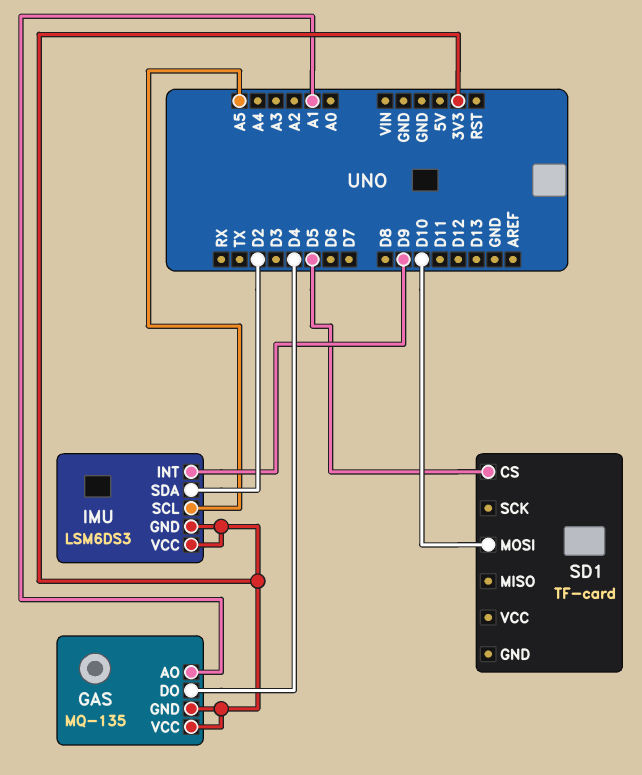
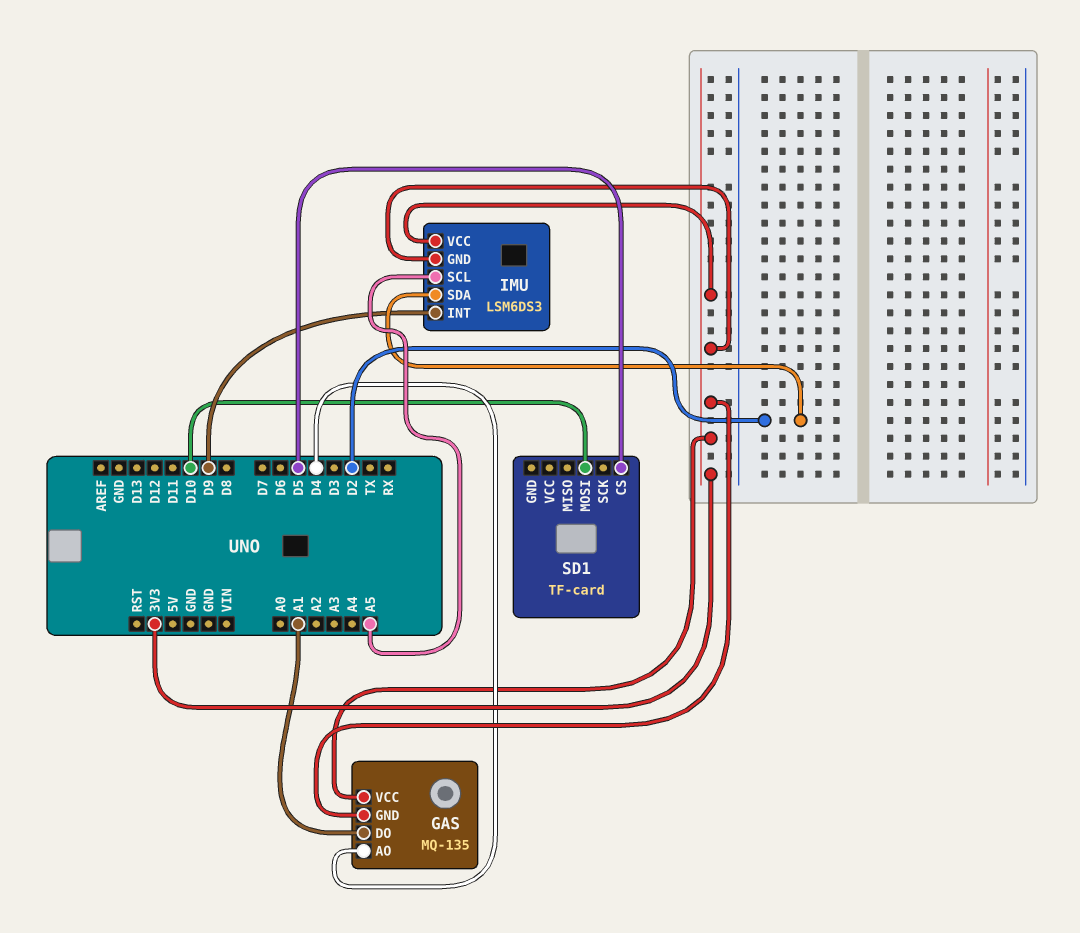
GAS pin AO: A1 -> D4
GAS pin DO: D4 -> A1

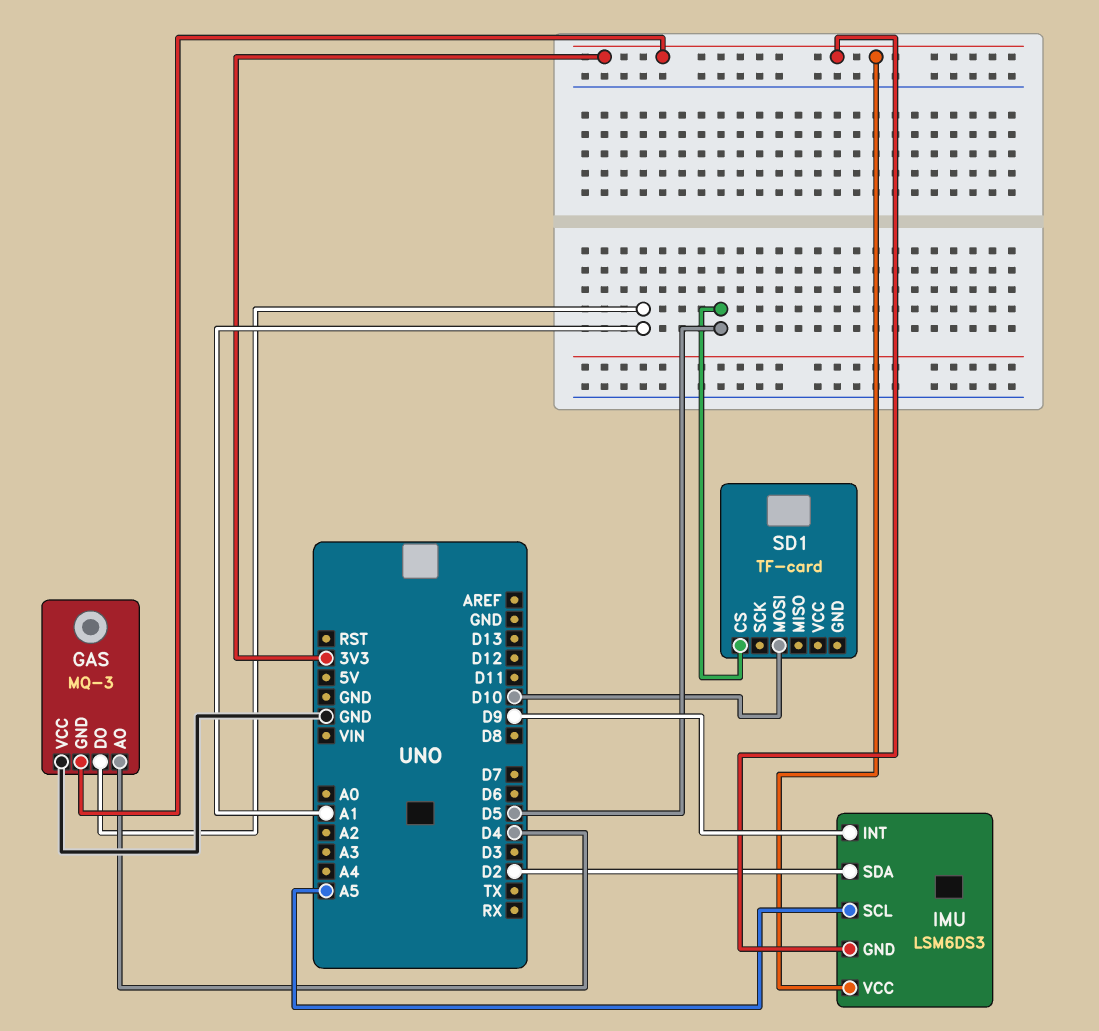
GAS: MQ-135 -> MQ-3
GAS pin VCC: 3V3 -> GND

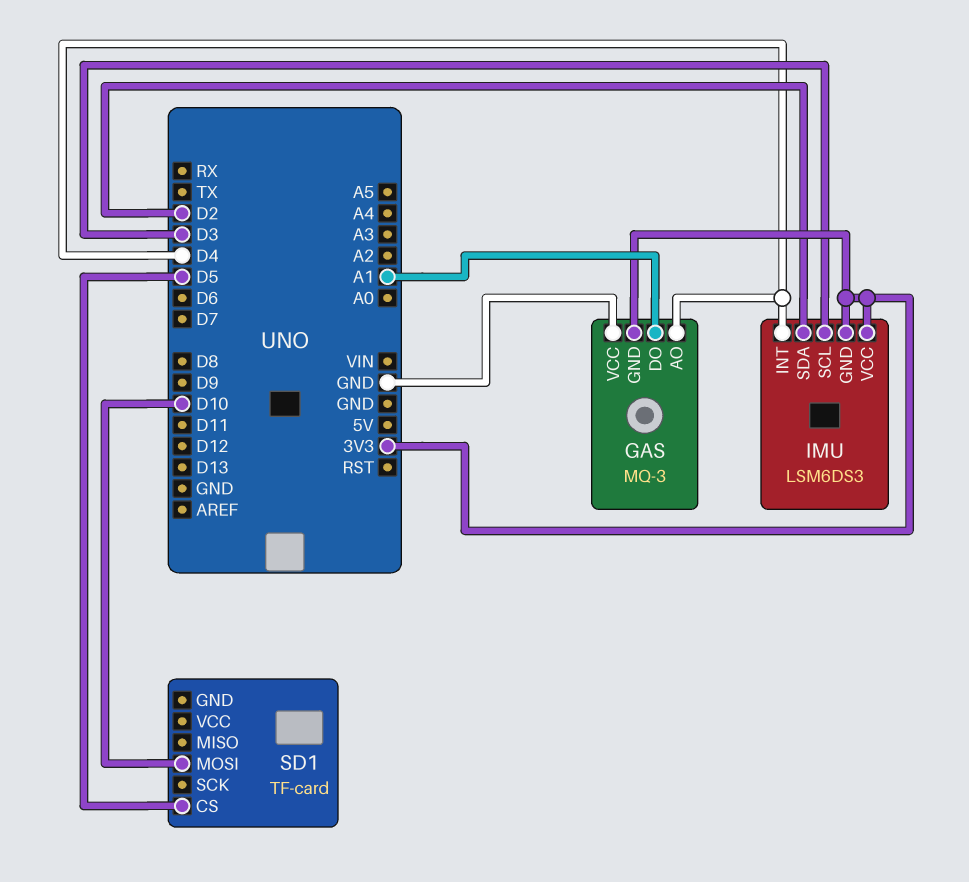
IMU pin INT: D9 -> D4
IMU pin SCL: A5 -> D3

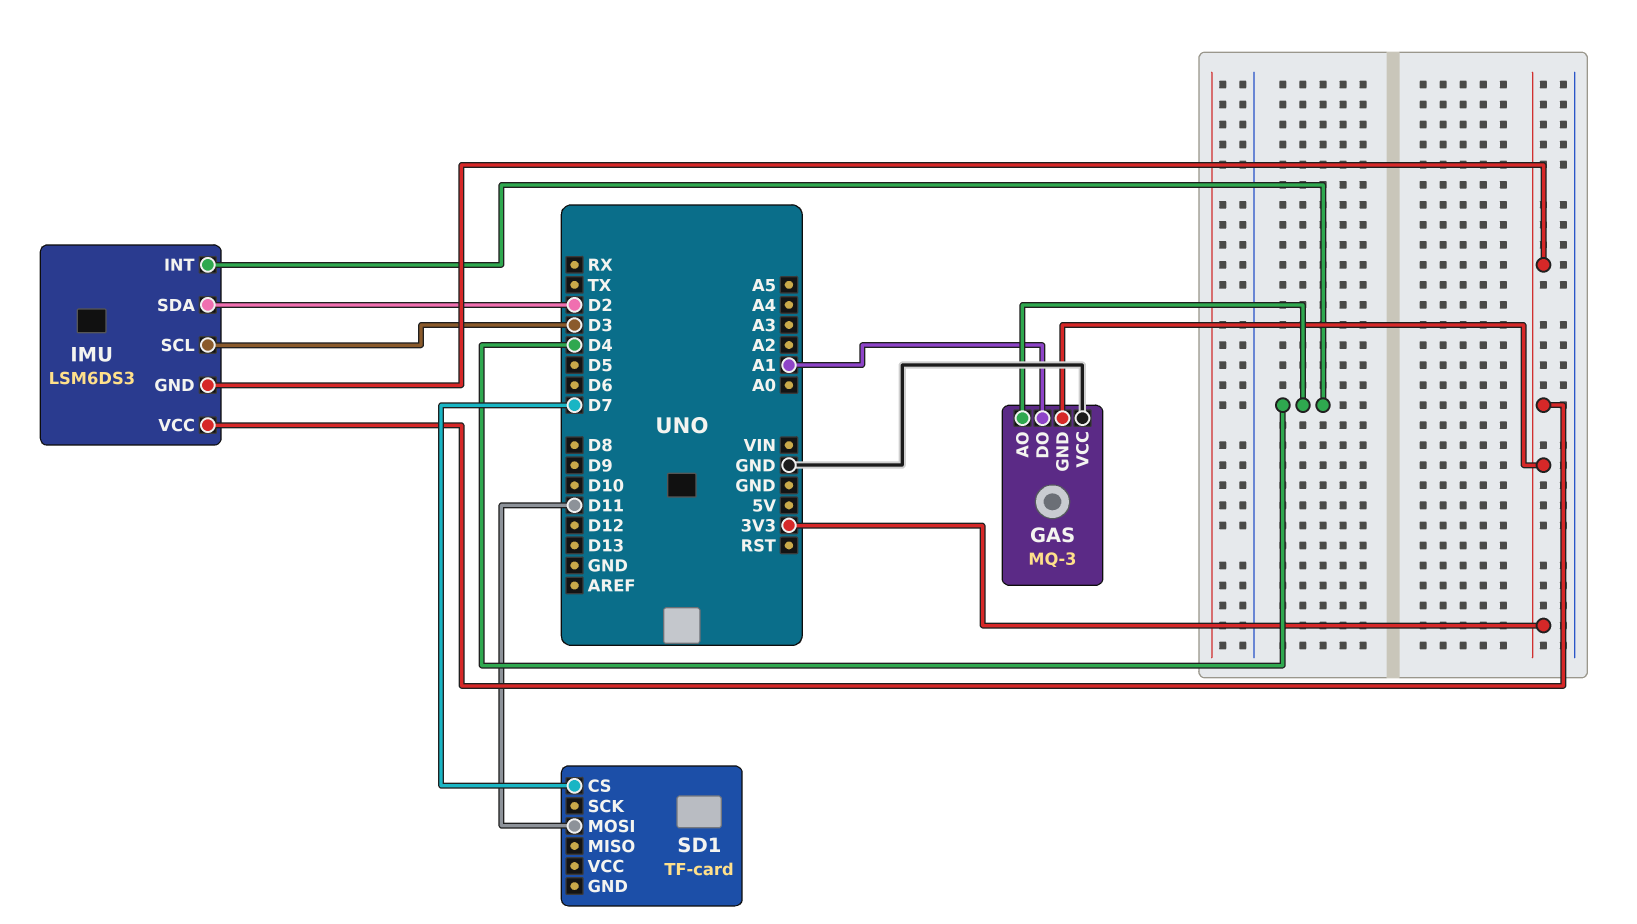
SD1 pin CS: D5 -> D7
SD1 pin MOSI: D10 -> D11

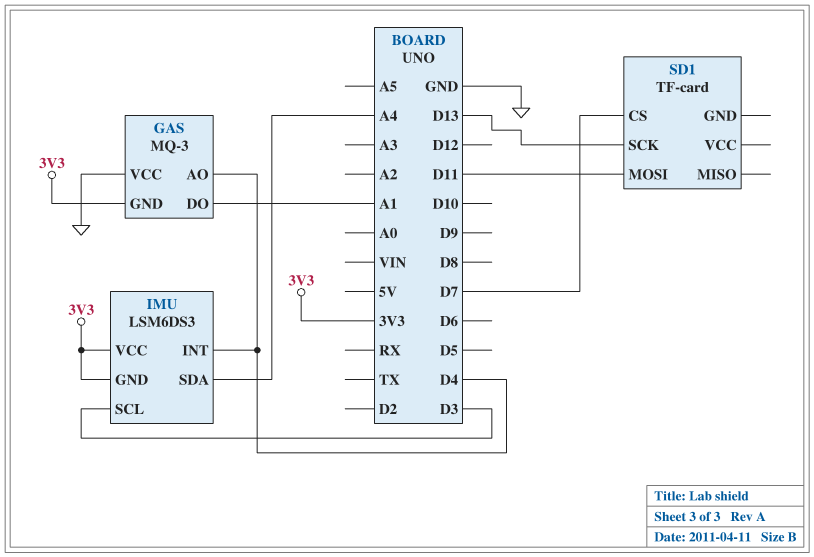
IMU pin SDA: D2 -> A4
SD1 pin SCK: none -> D13

